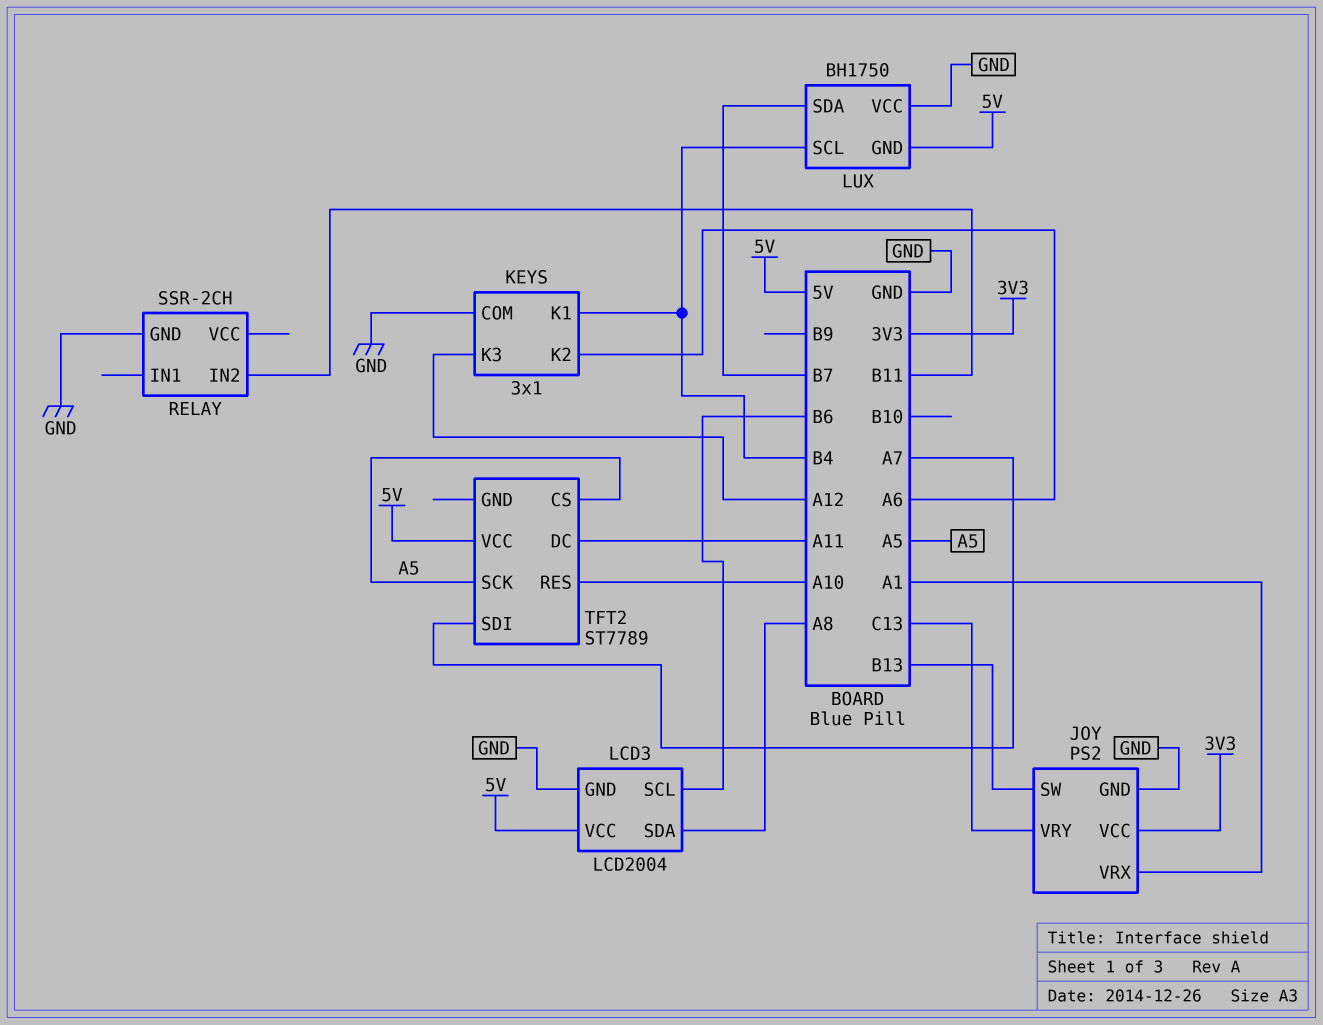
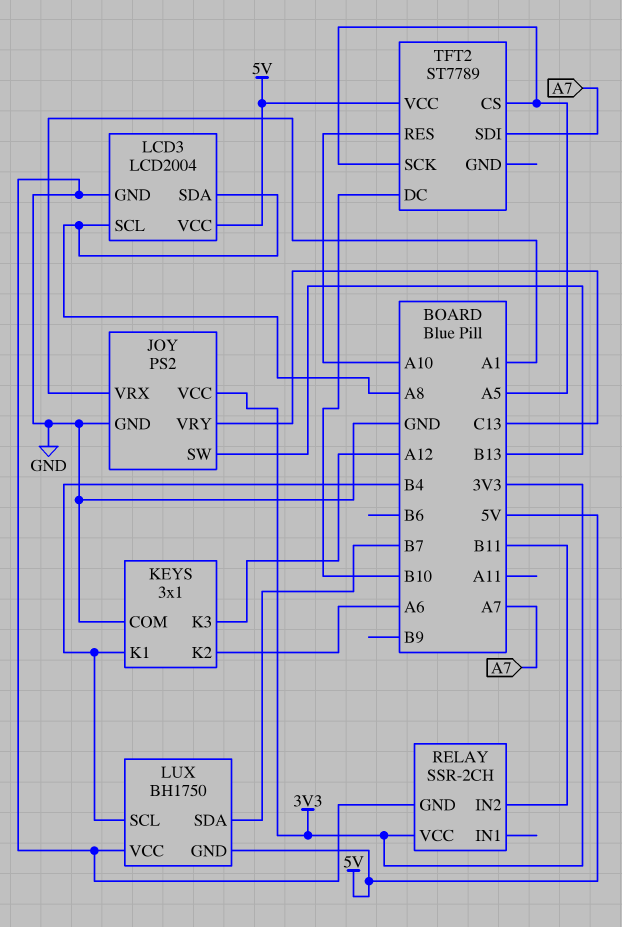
LCD3 pin SCL: B6 -> A8
RELAY pin VCC: none -> 3V3
TFT2 pin DC: A11 -> B10

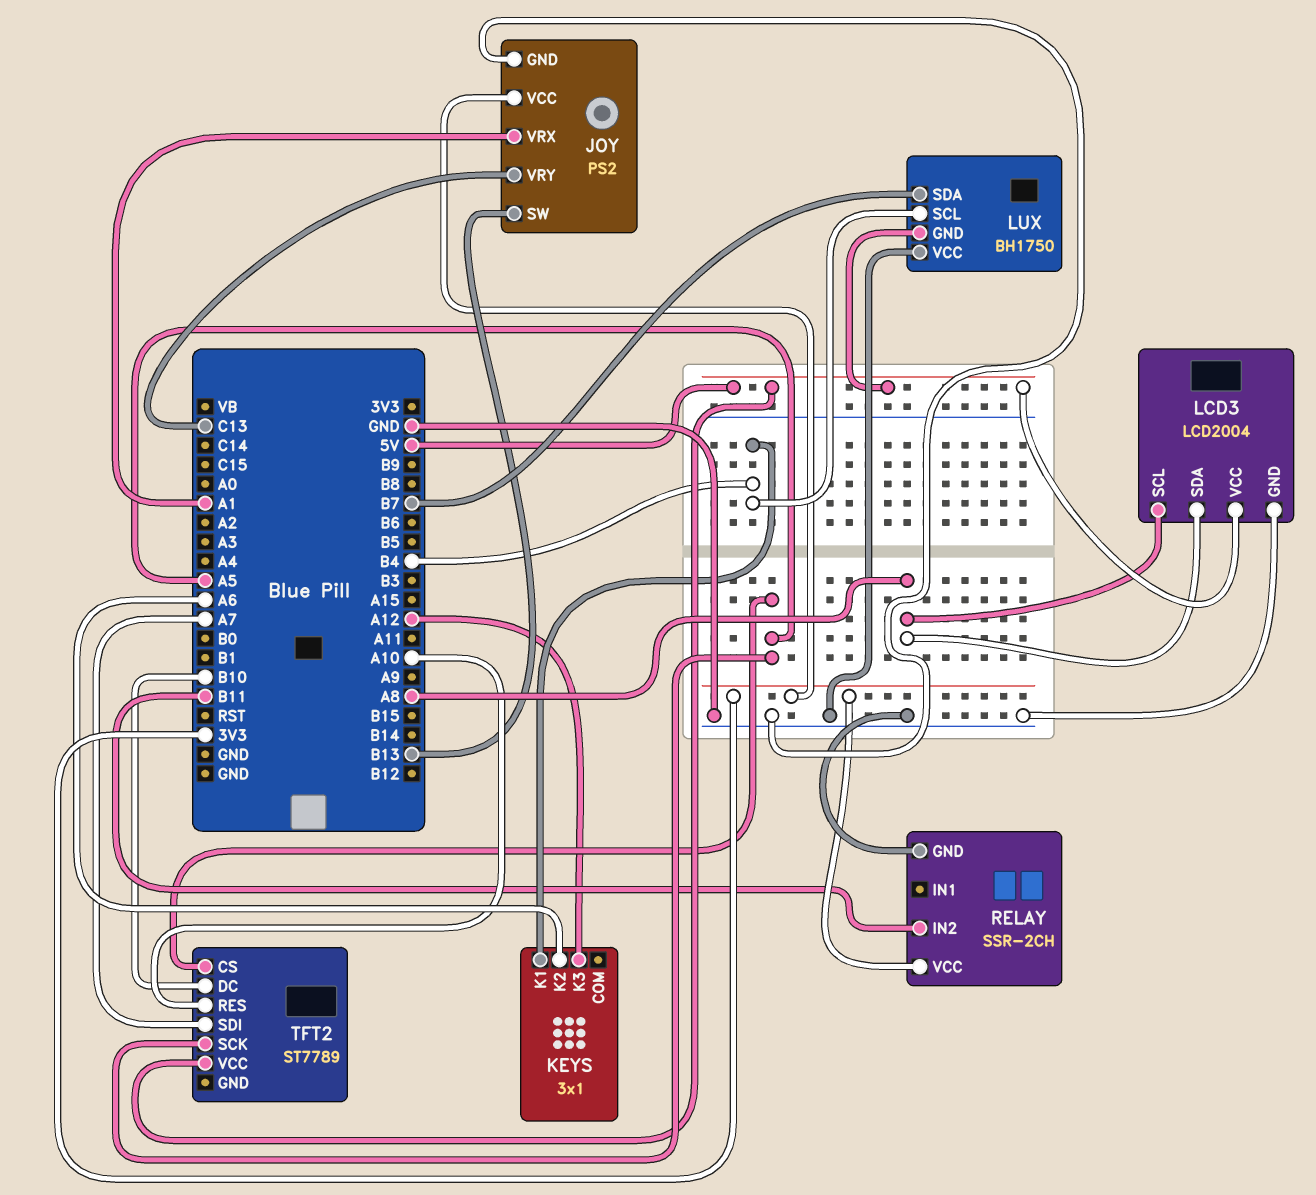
KEYS pin COM: GND -> none

